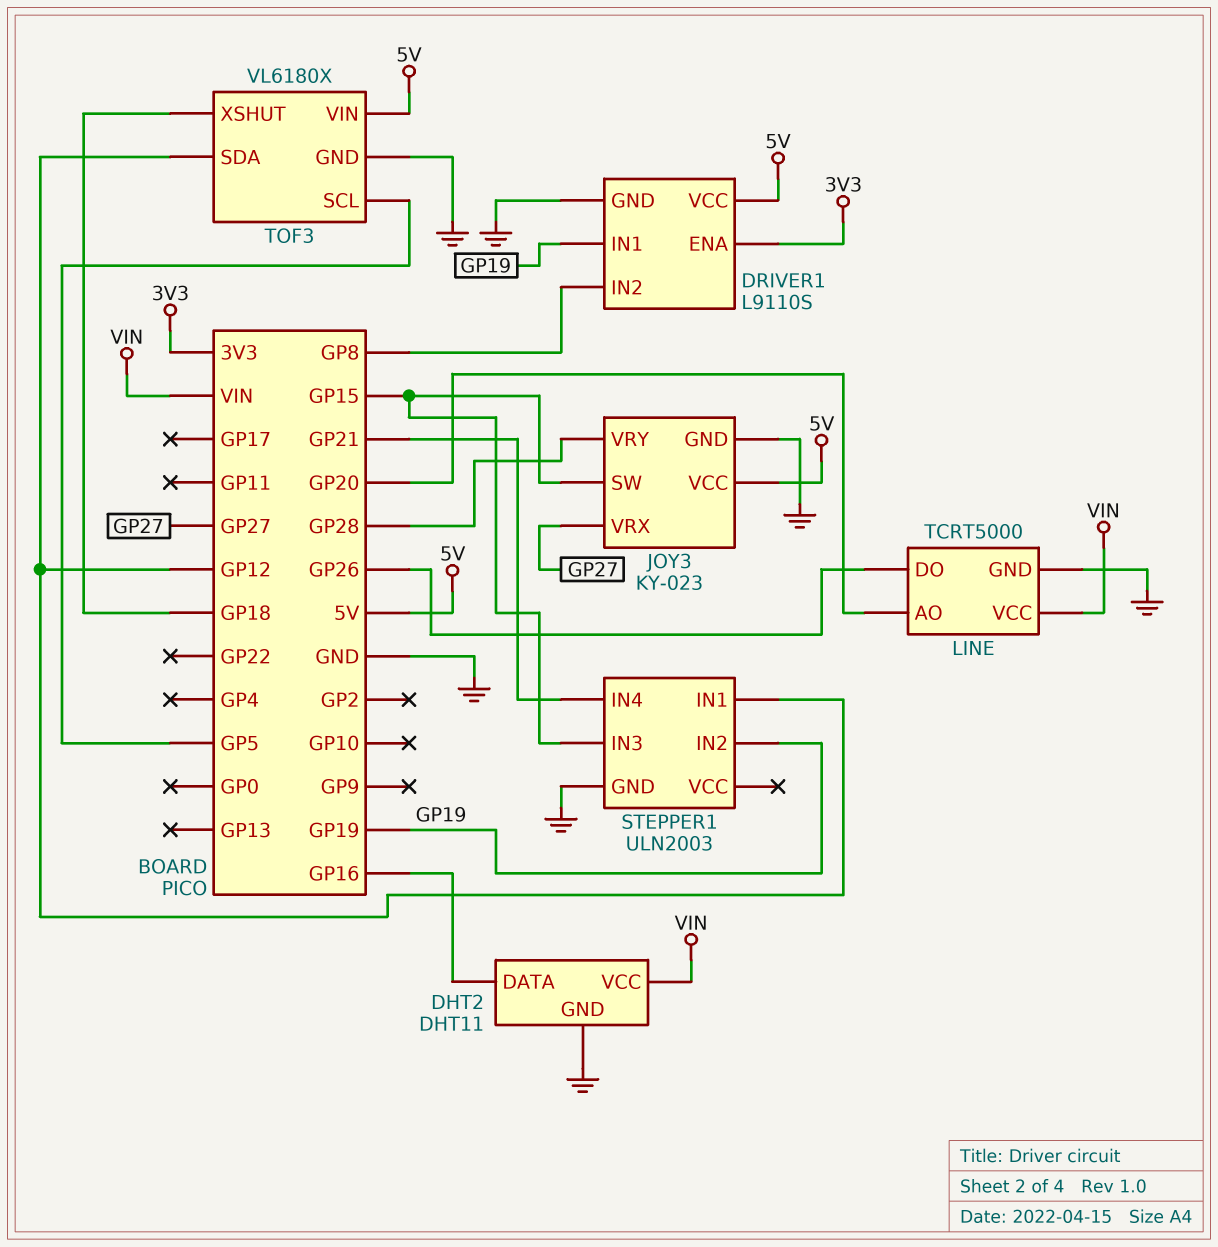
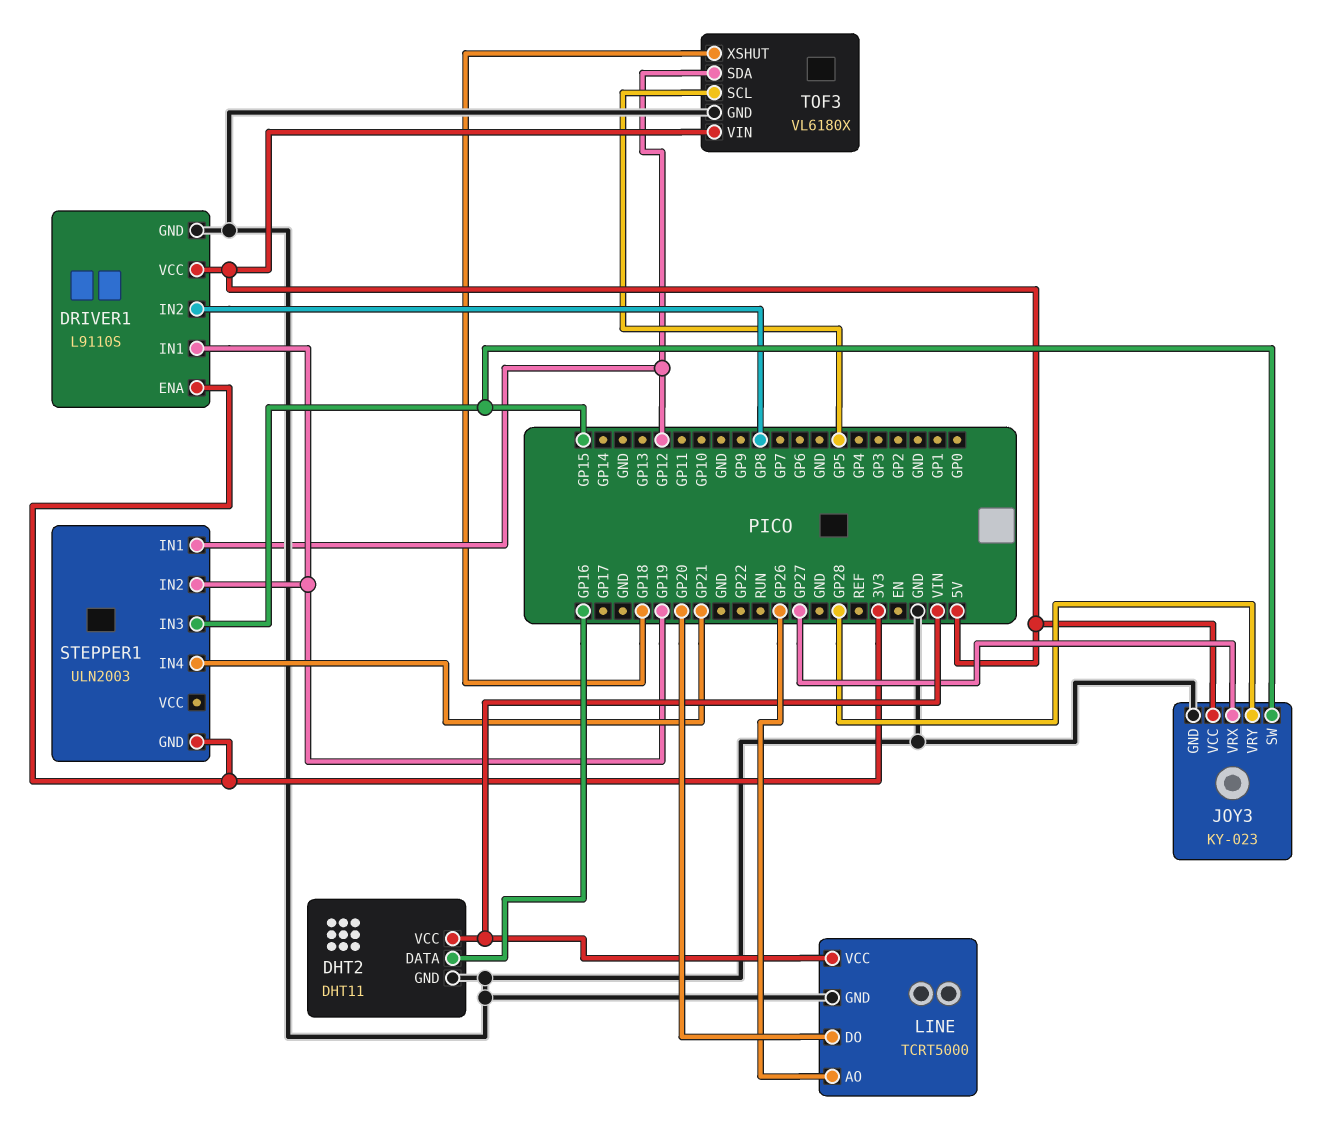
LINE pin AO: GP20 -> GP26
LINE pin DO: GP26 -> GP20
STEPPER1 pin GND: GND -> 3V3

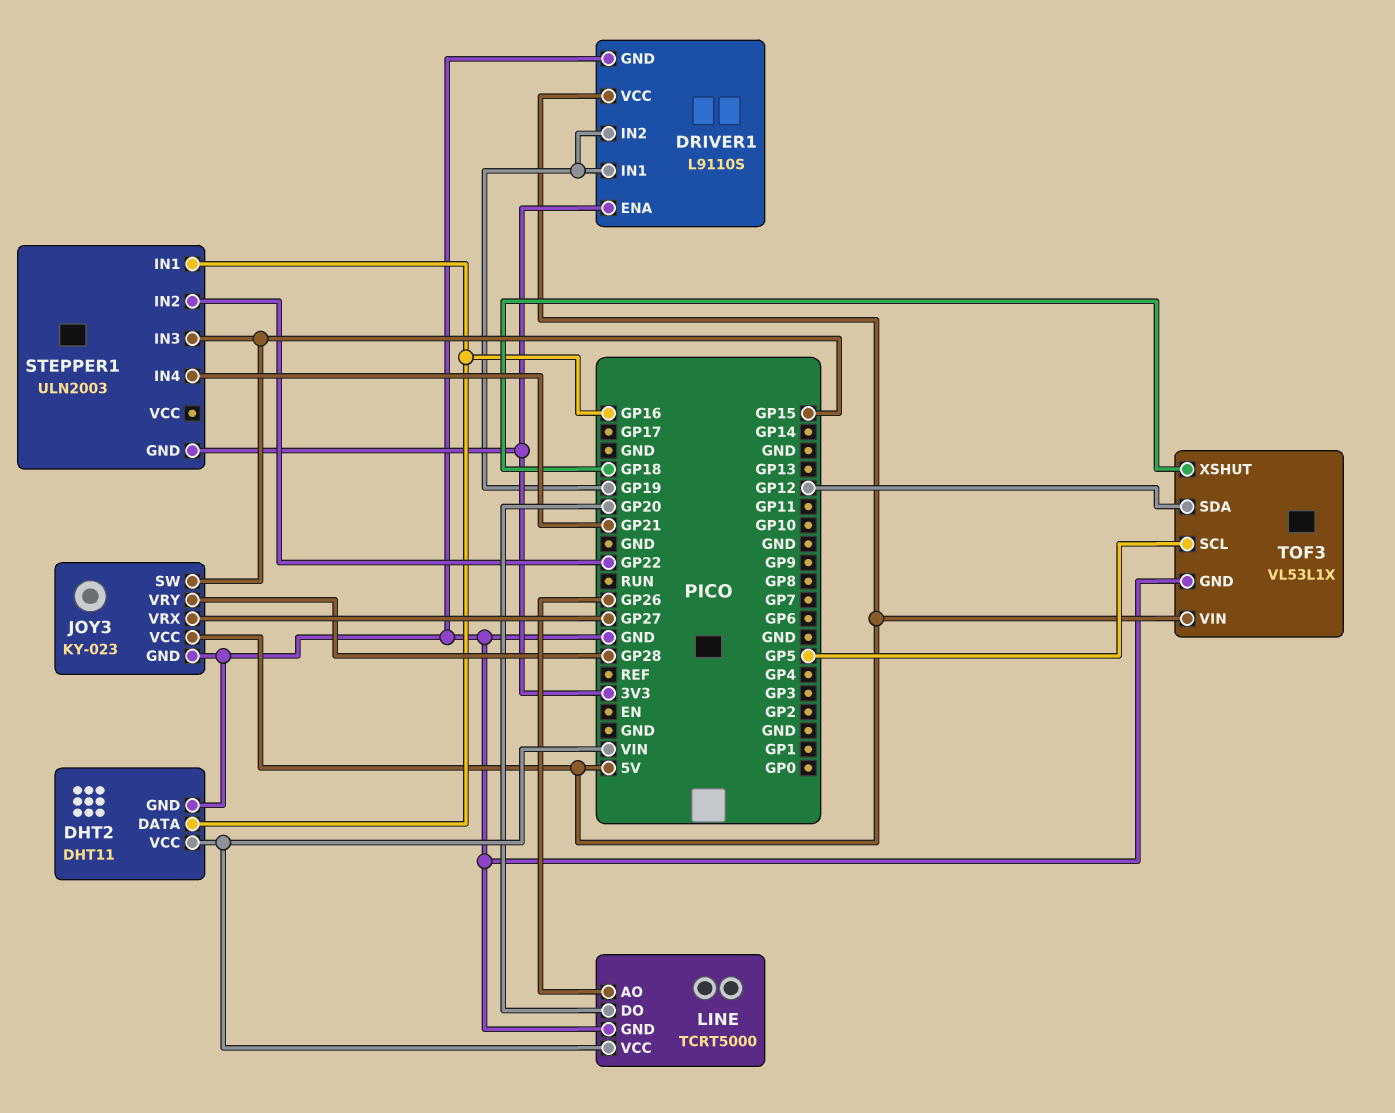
DRIVER1 pin IN2: GP8 -> GP19
STEPPER1 pin IN1: GP12 -> GP16
STEPPER1 pin IN2: GP19 -> GP22
TOF3: VL6180X -> VL53L1X

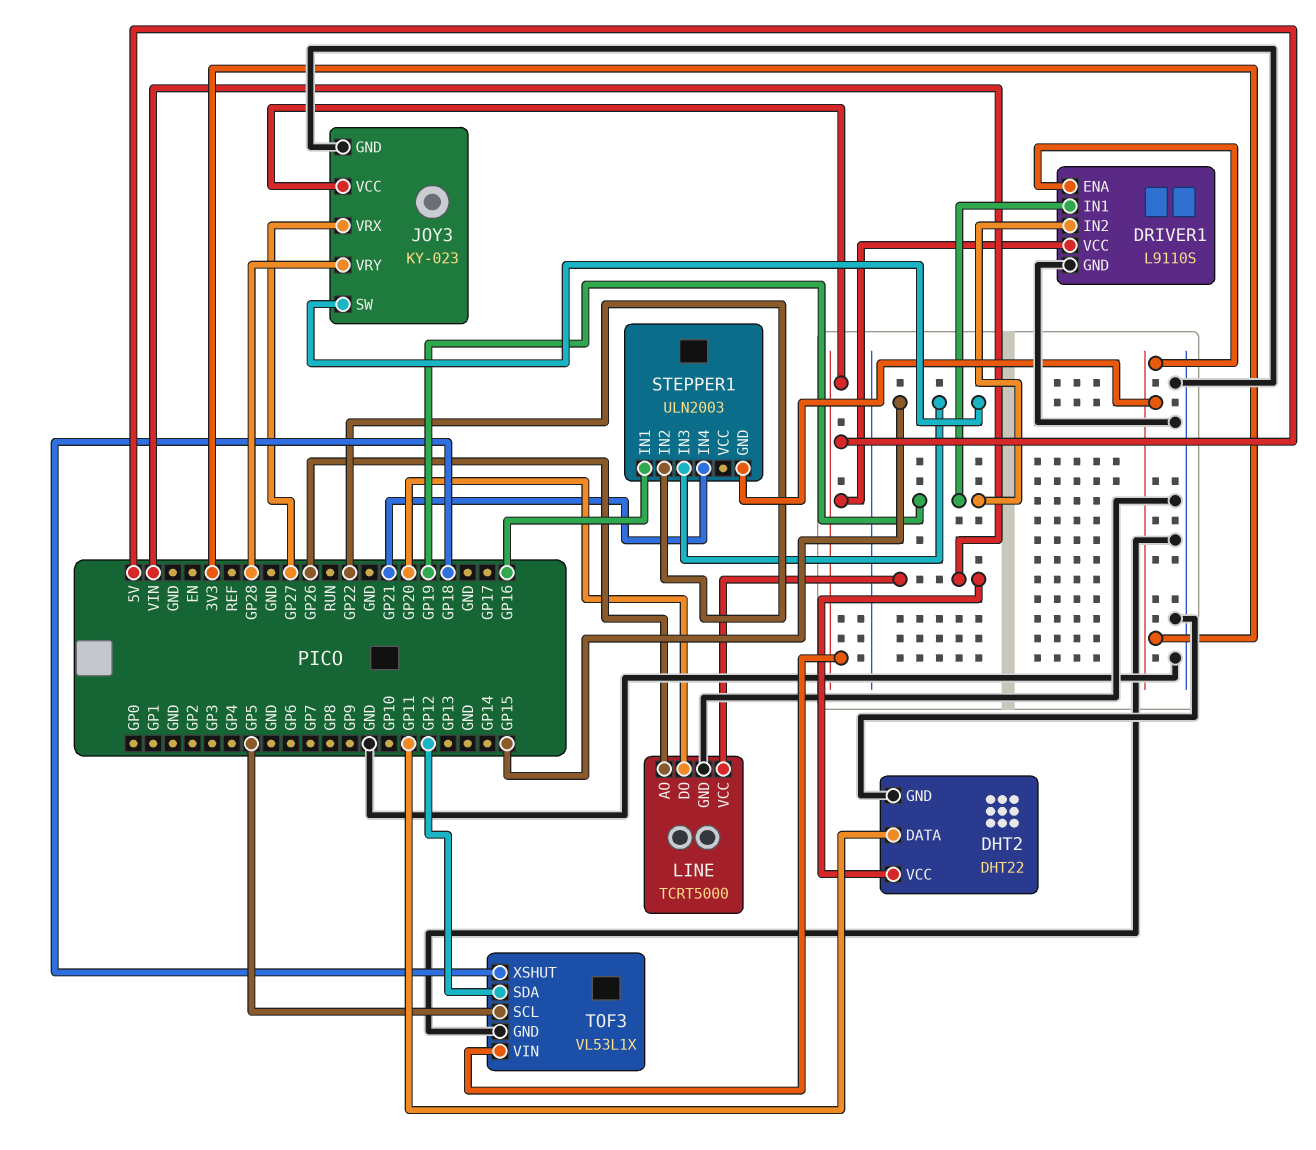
DHT2: DHT11 -> DHT22
DHT2 pin DATA: GP16 -> GP11

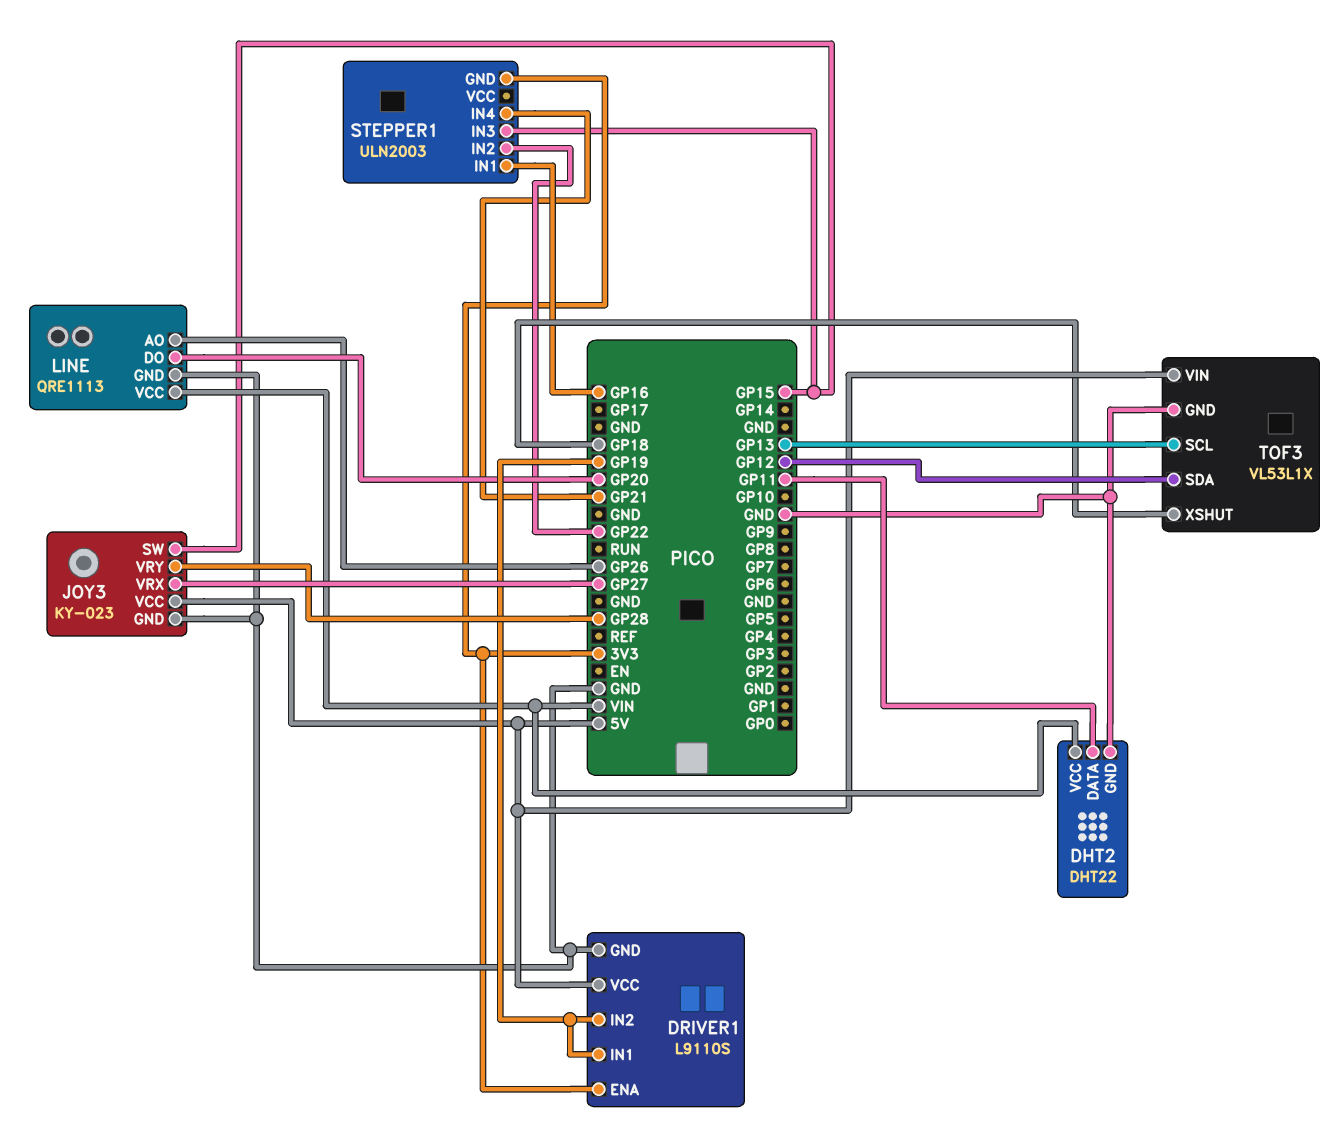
LINE: TCRT5000 -> QRE1113
TOF3 pin SCL: GP5 -> GP13

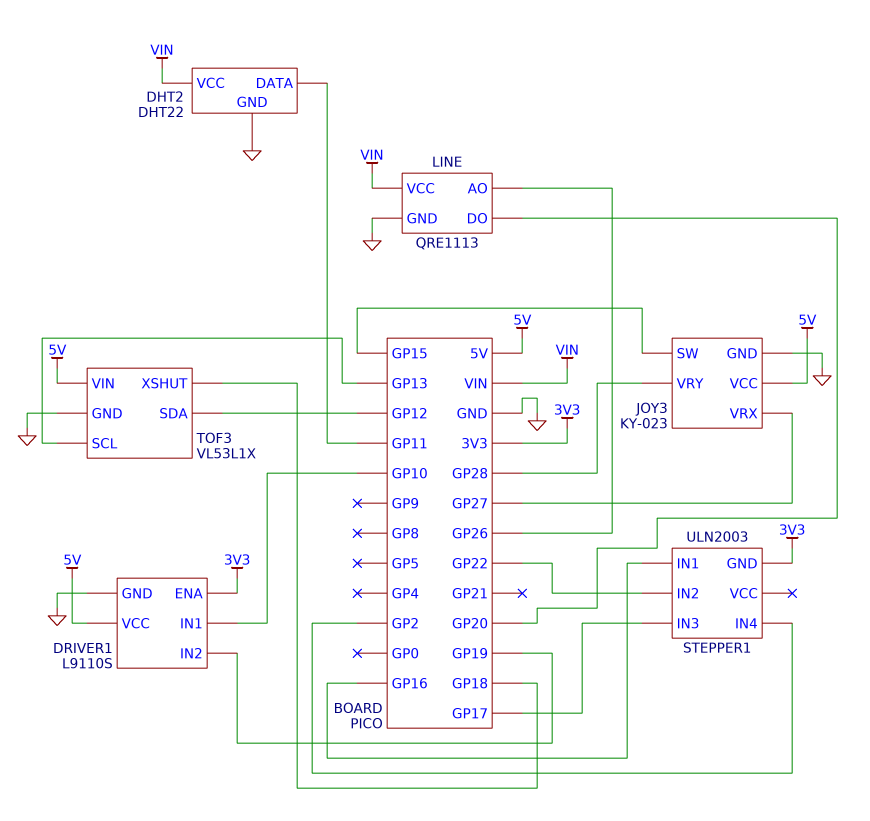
DRIVER1 pin IN1: GP19 -> GP10
STEPPER1 pin IN3: GP15 -> GP17
STEPPER1 pin IN4: GP21 -> GP2

